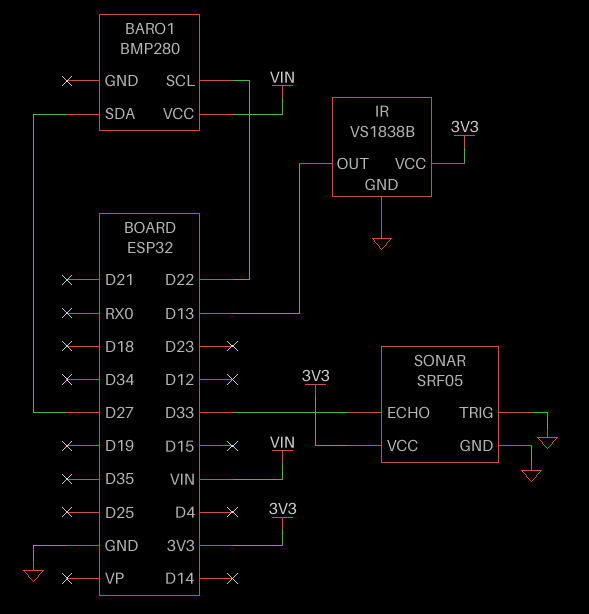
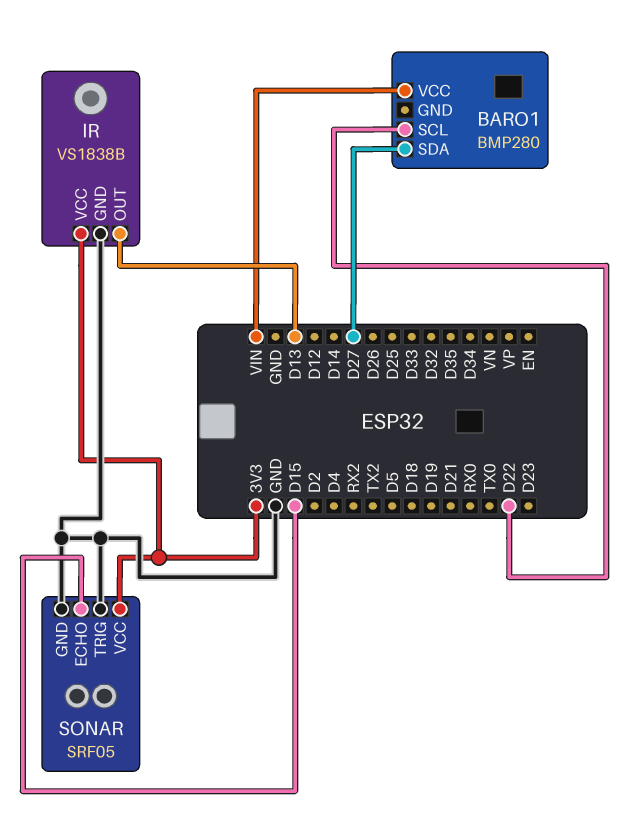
SONAR pin ECHO: D33 -> D15

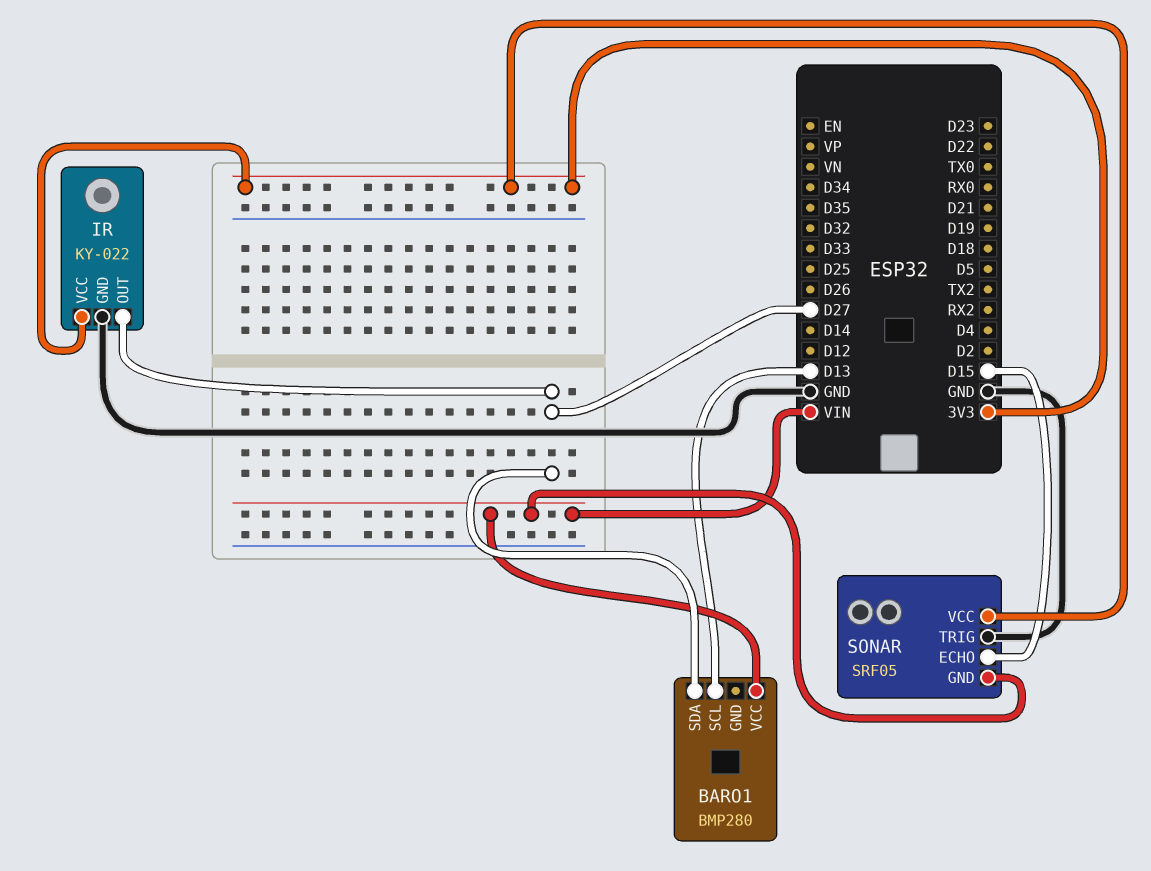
BARO1 pin SCL: D22 -> D13
IR: VS1838B -> KY-022
IR pin OUT: D13 -> D27
SONAR pin GND: GND -> VIN

